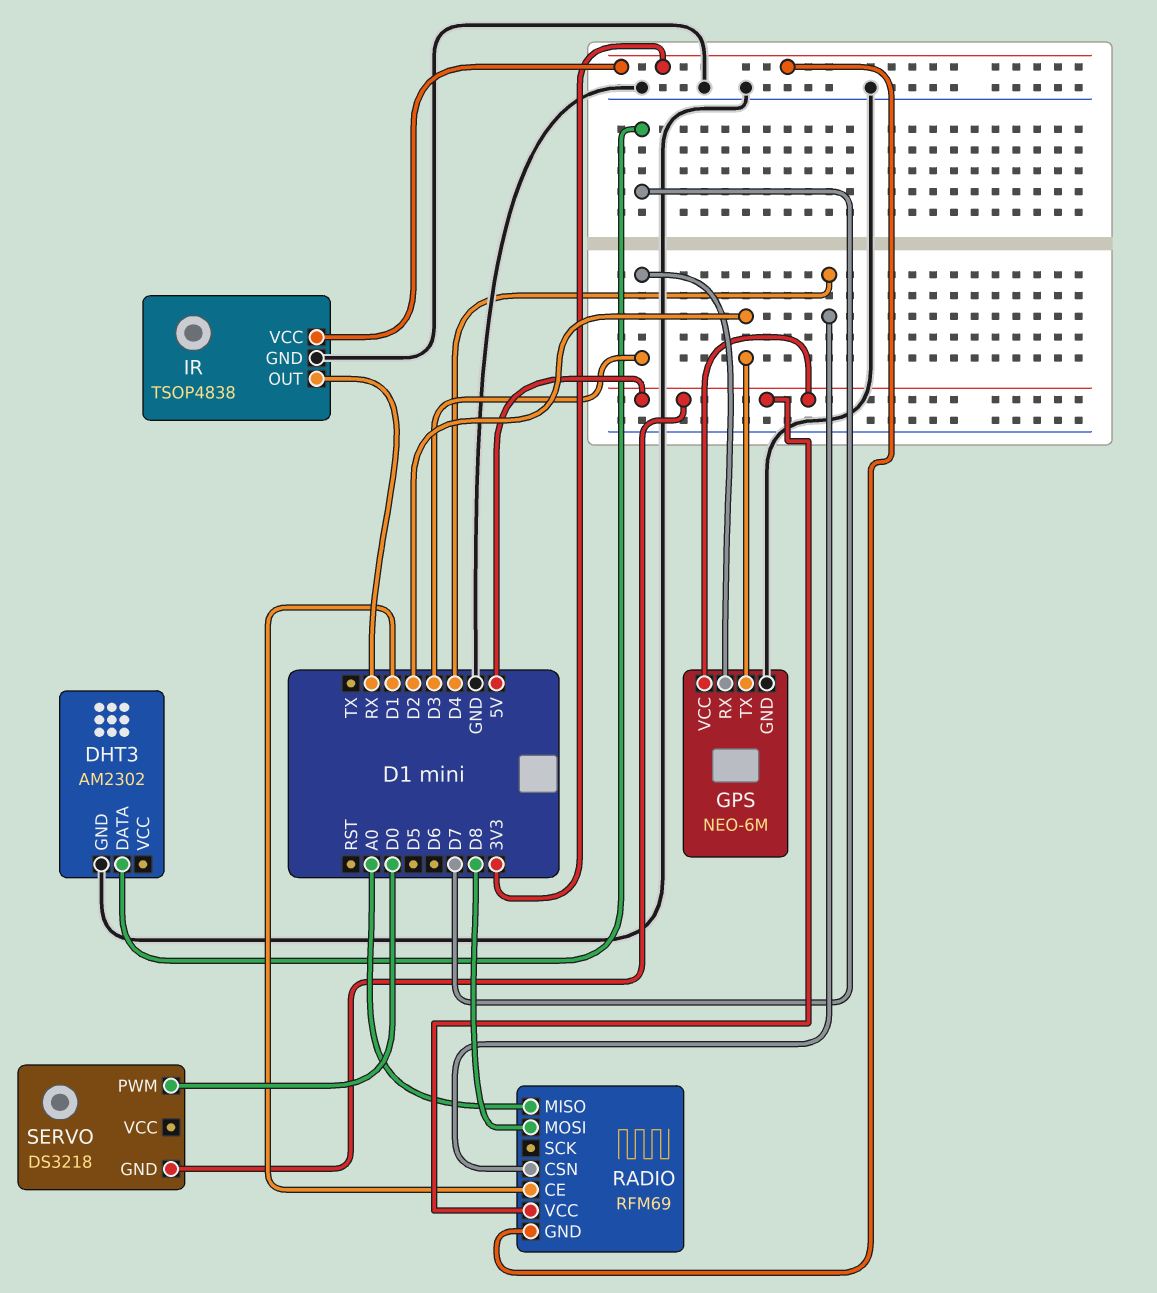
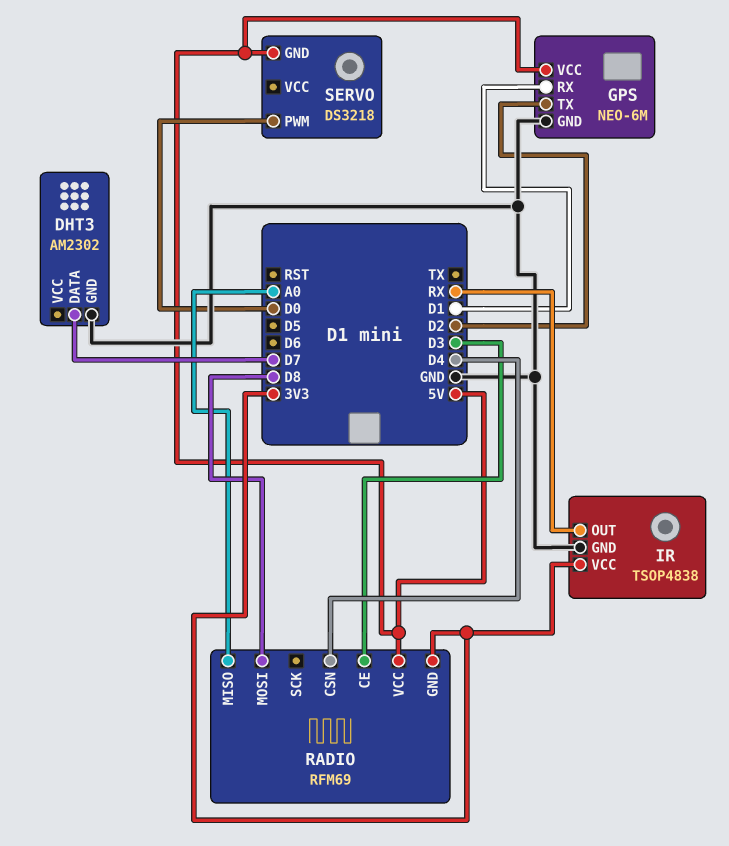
GPS pin RX: D3 -> D1
RADIO pin CE: D1 -> D3

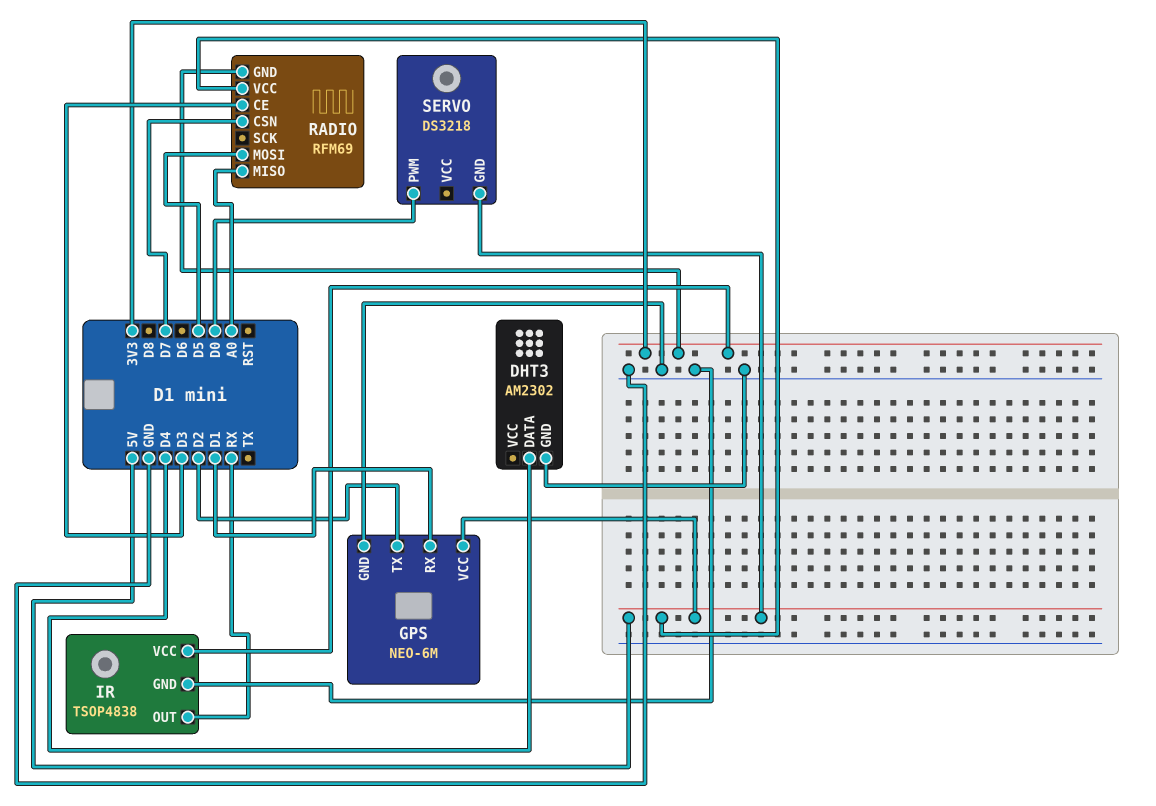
DHT3 pin DATA: D7 -> D4
RADIO pin CSN: D4 -> D7
RADIO pin MOSI: D8 -> D5

